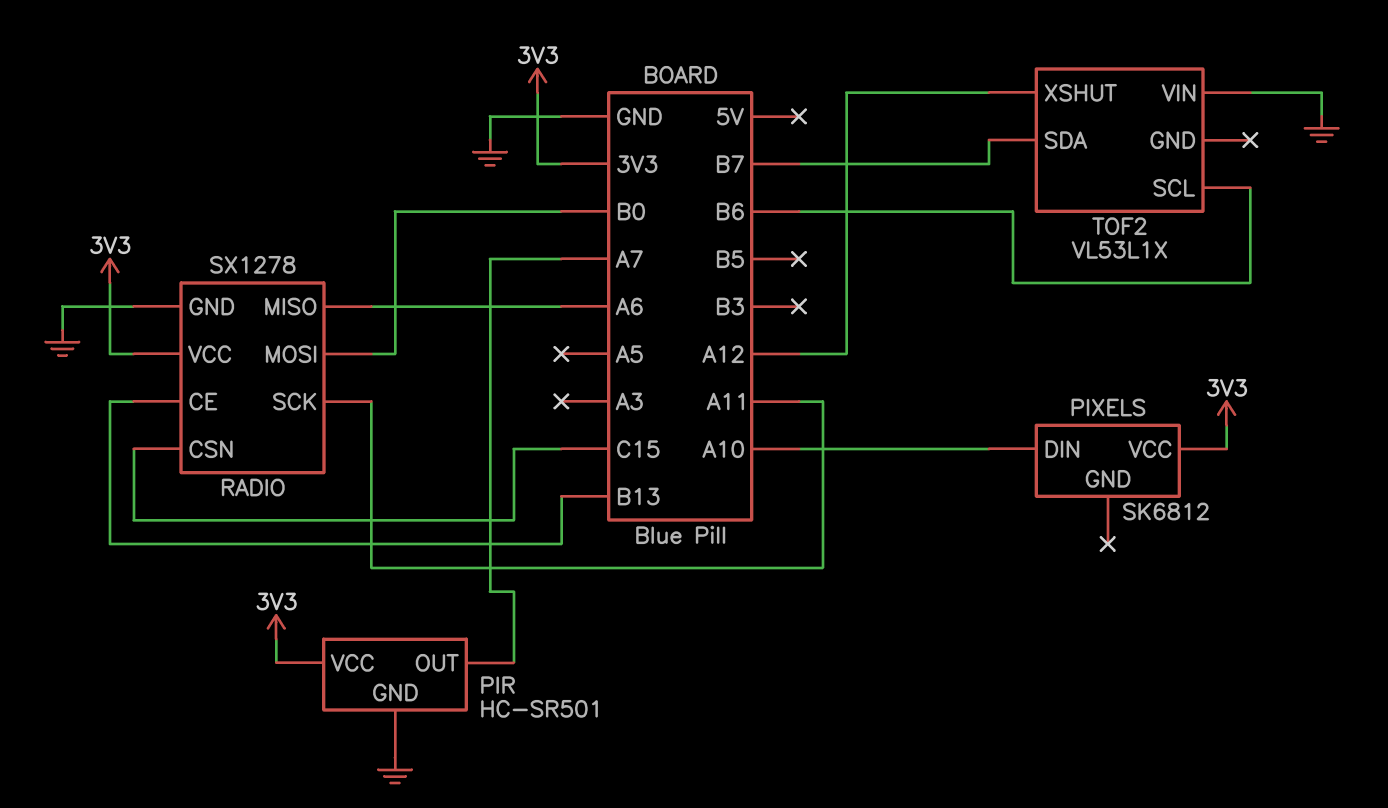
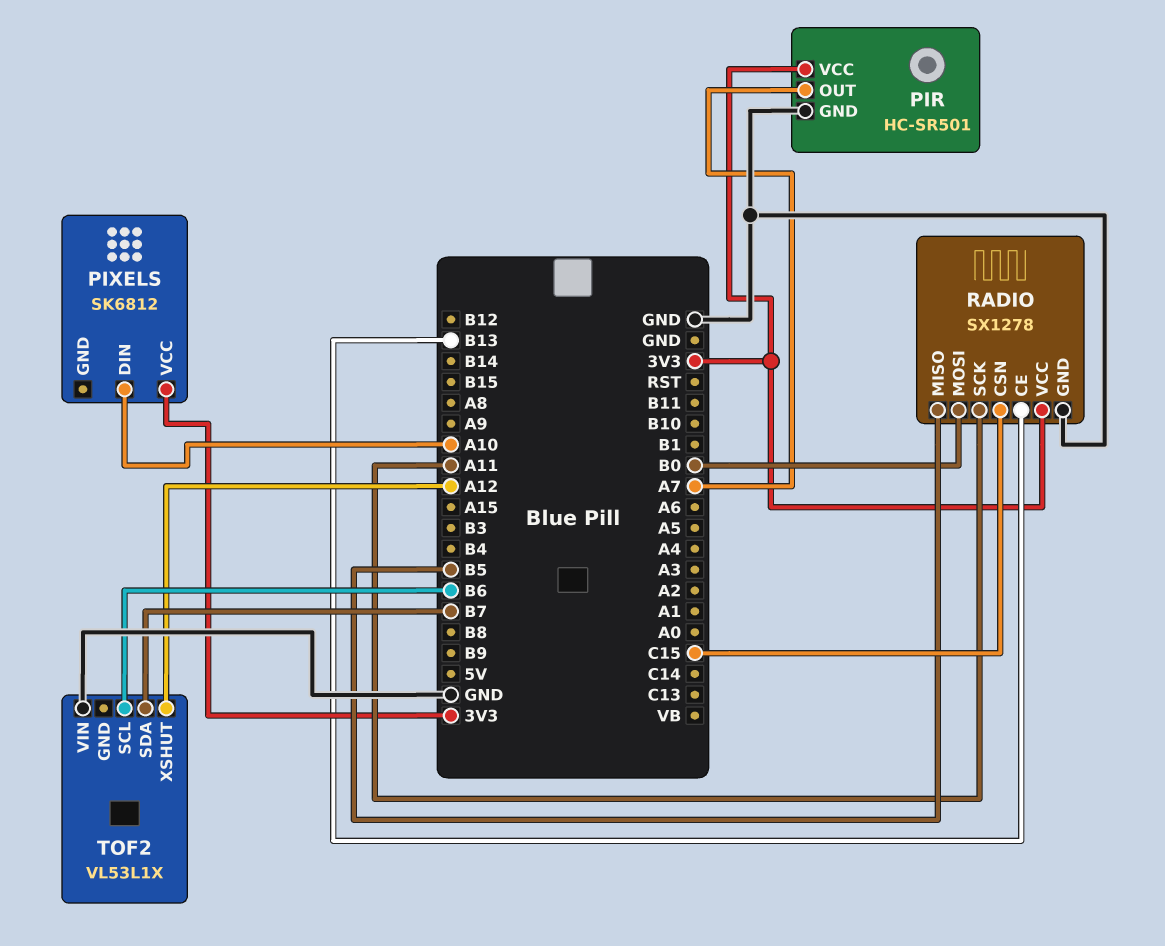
RADIO pin MISO: A6 -> B5

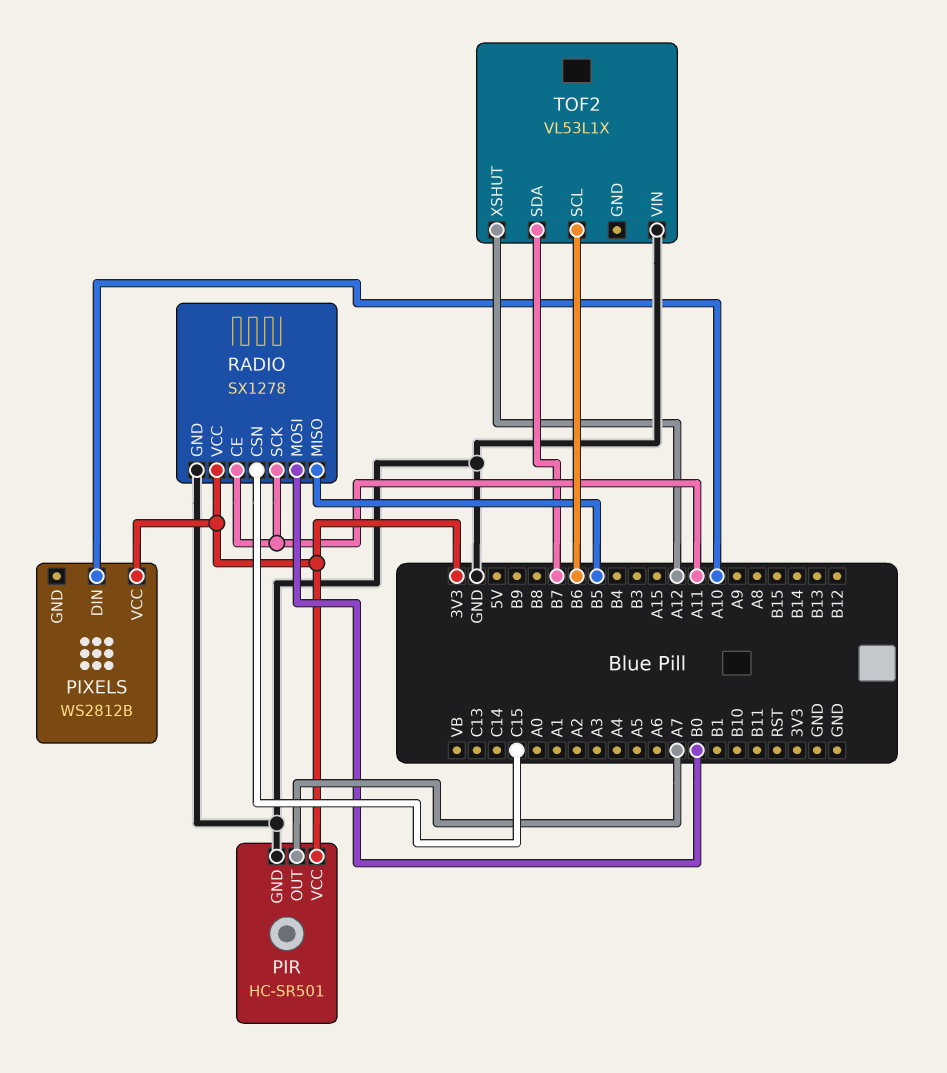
PIXELS: SK6812 -> WS2812B
RADIO pin CE: B13 -> A11

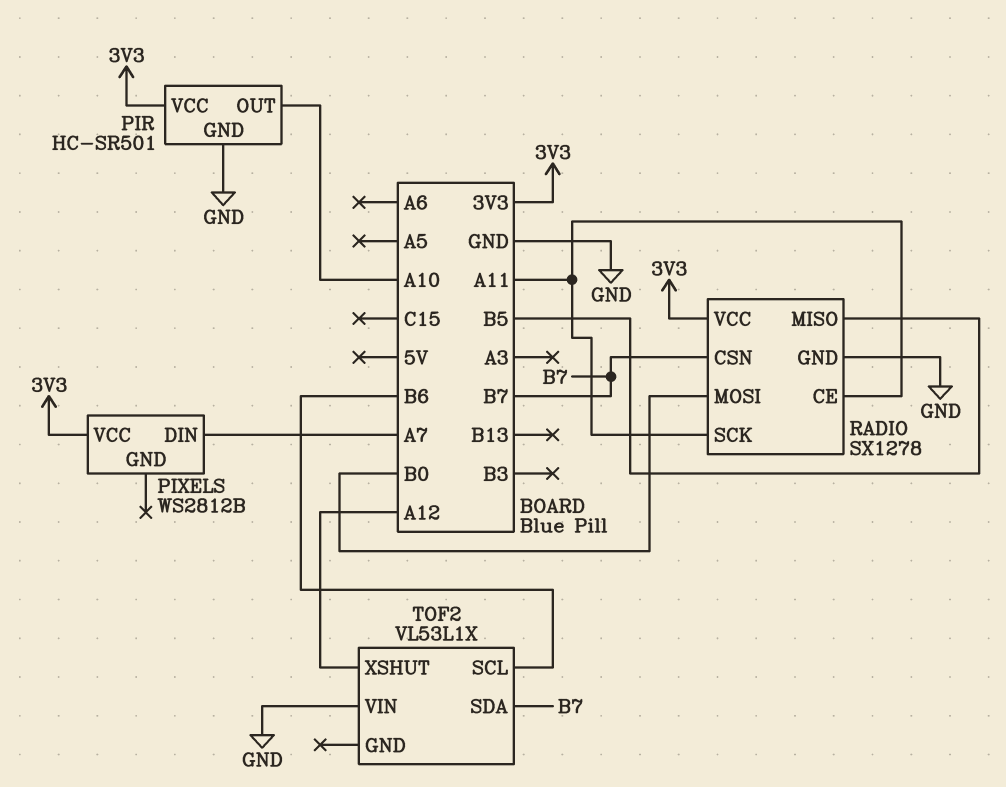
PIR pin OUT: A7 -> A10
PIXELS pin DIN: A10 -> A7
RADIO pin CSN: C15 -> B7

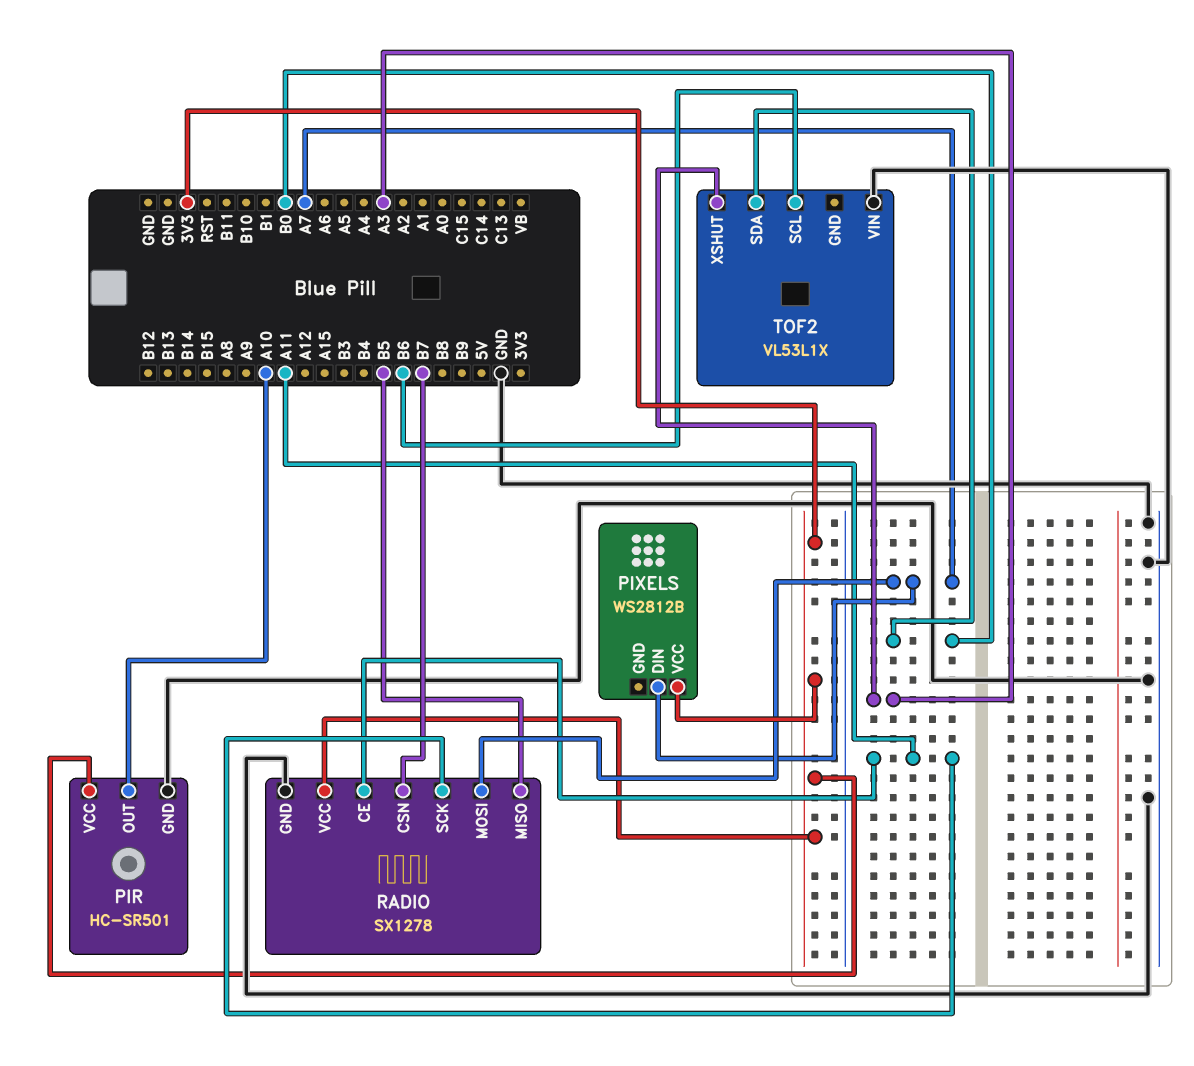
RADIO pin MOSI: B0 -> A7
TOF2 pin SDA: B7 -> B0
TOF2 pin XSHUT: A12 -> A3

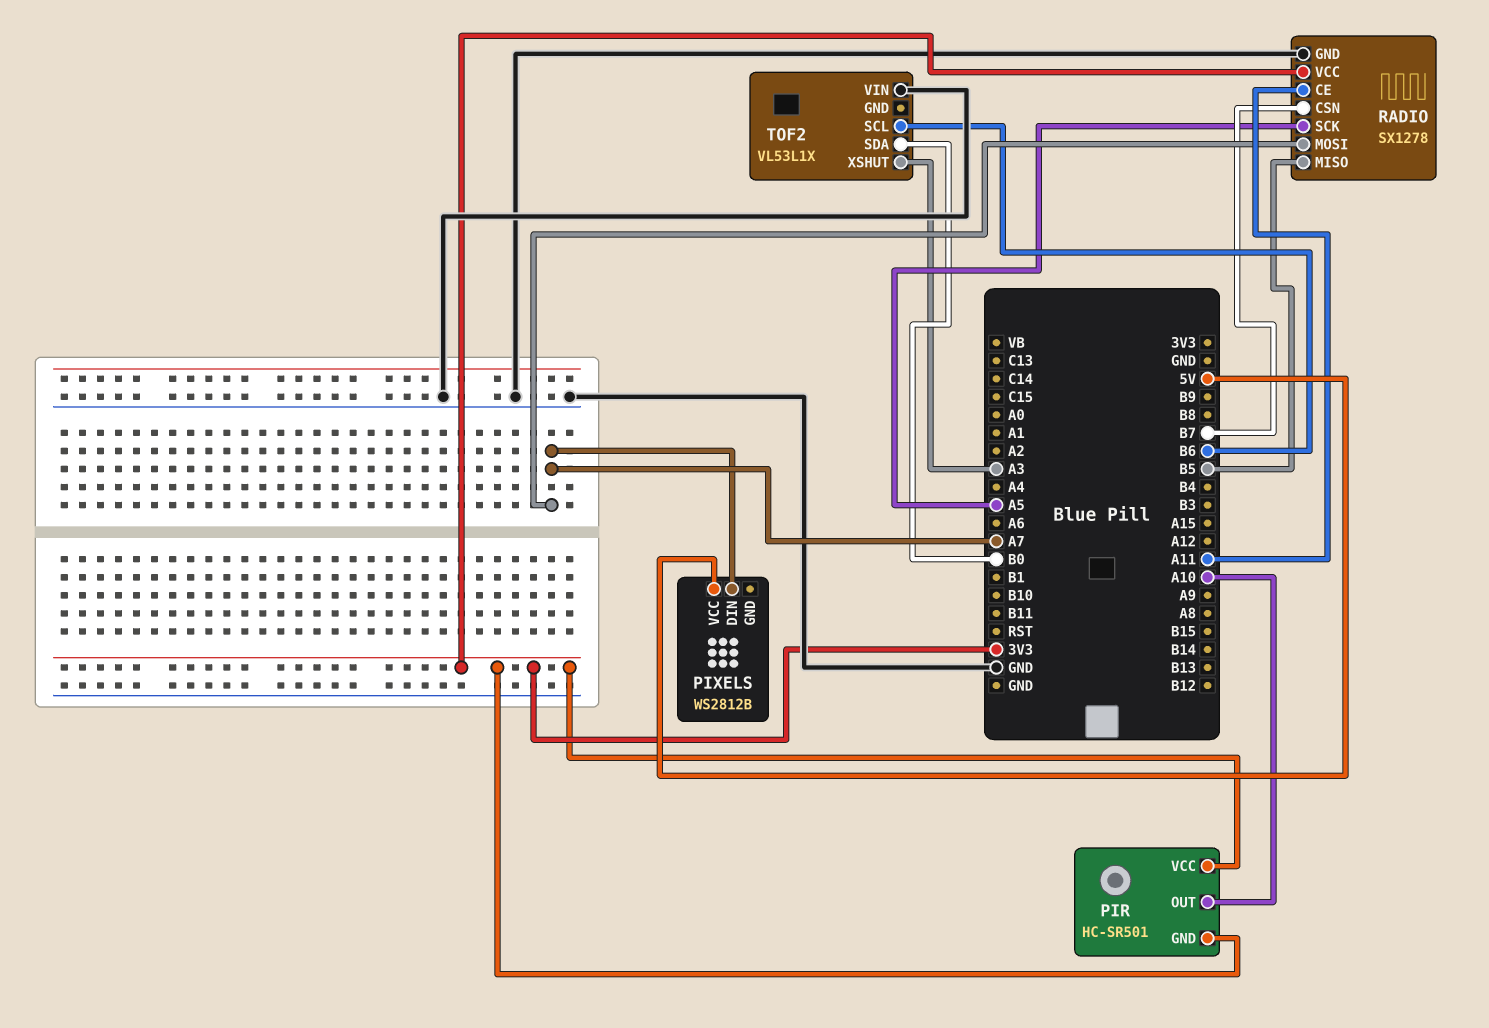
PIR pin GND: GND -> 3V3
PIXELS pin VCC: 3V3 -> 5V
RADIO pin SCK: A11 -> A5

